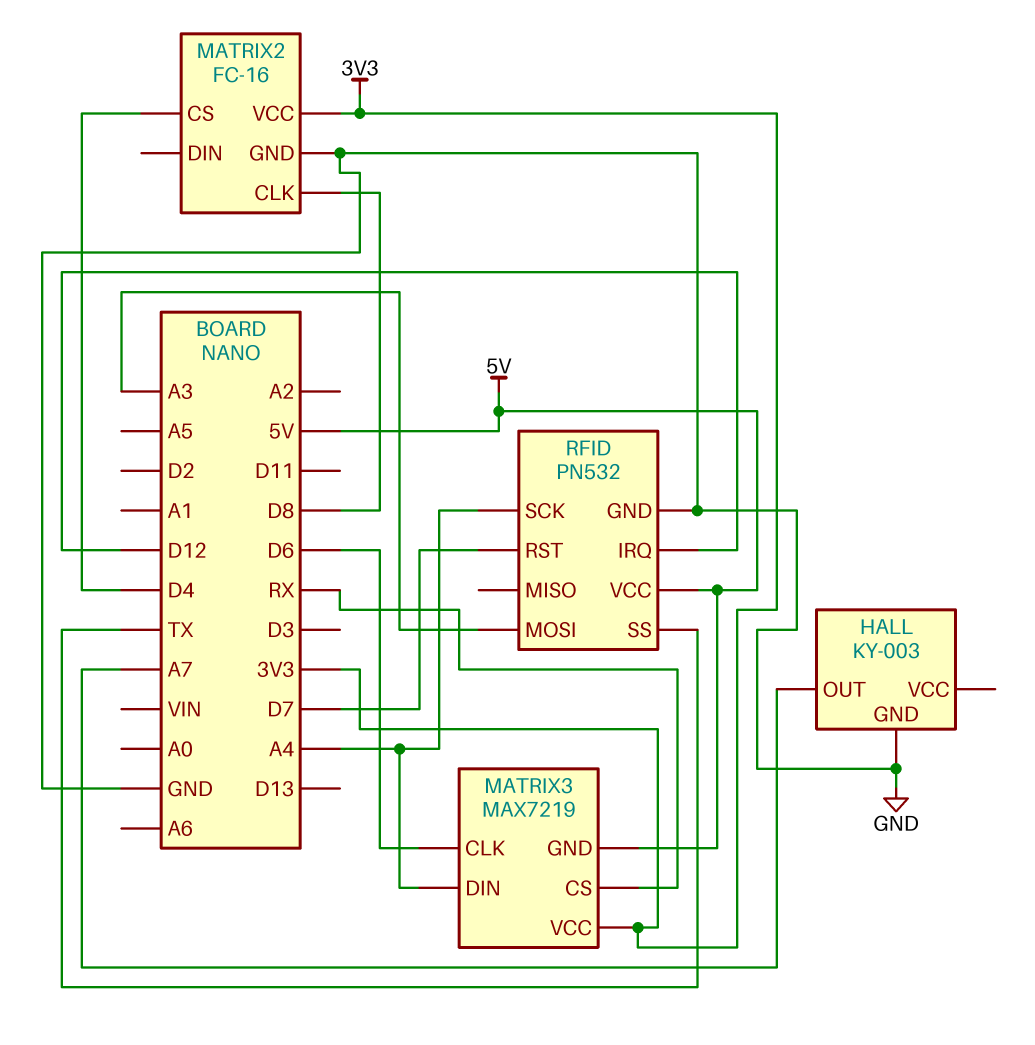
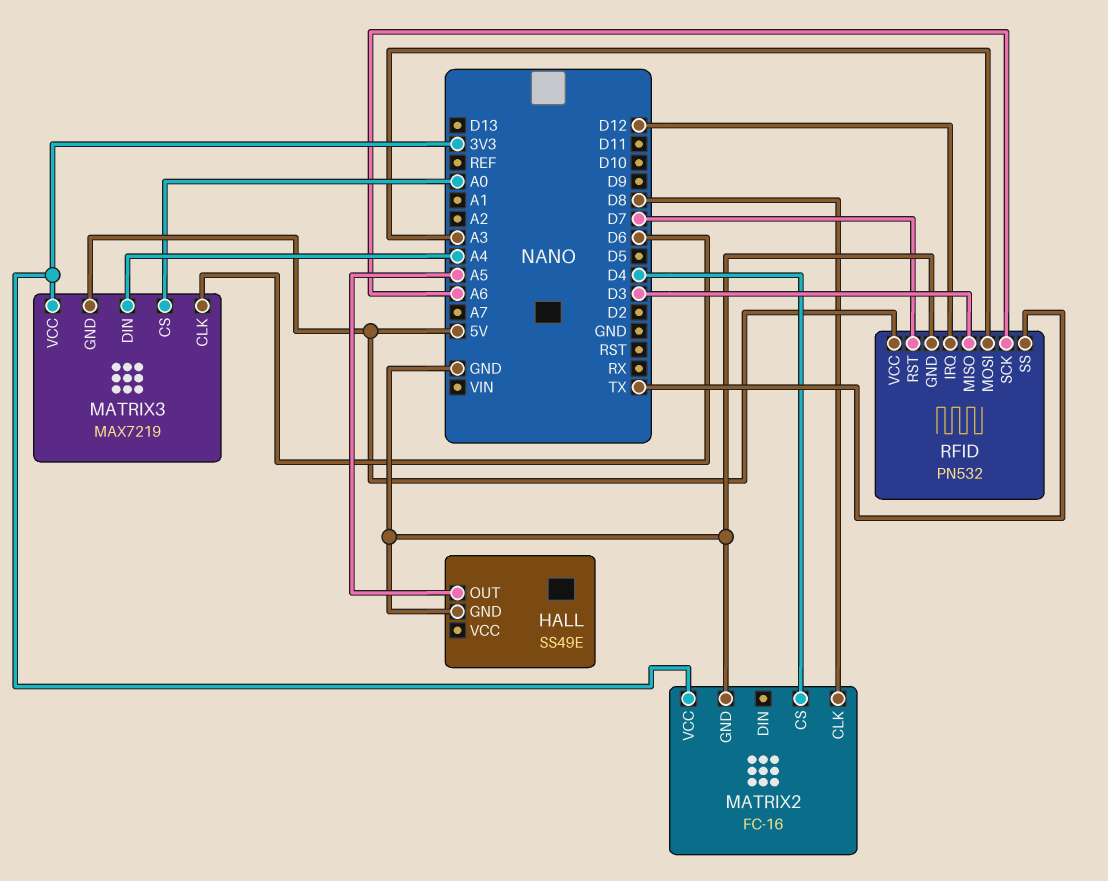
HALL: KY-003 -> SS49E
HALL pin OUT: A7 -> A5
MATRIX3 pin CS: RX -> A0
RFID pin MISO: none -> D3
RFID pin SCK: A4 -> A6

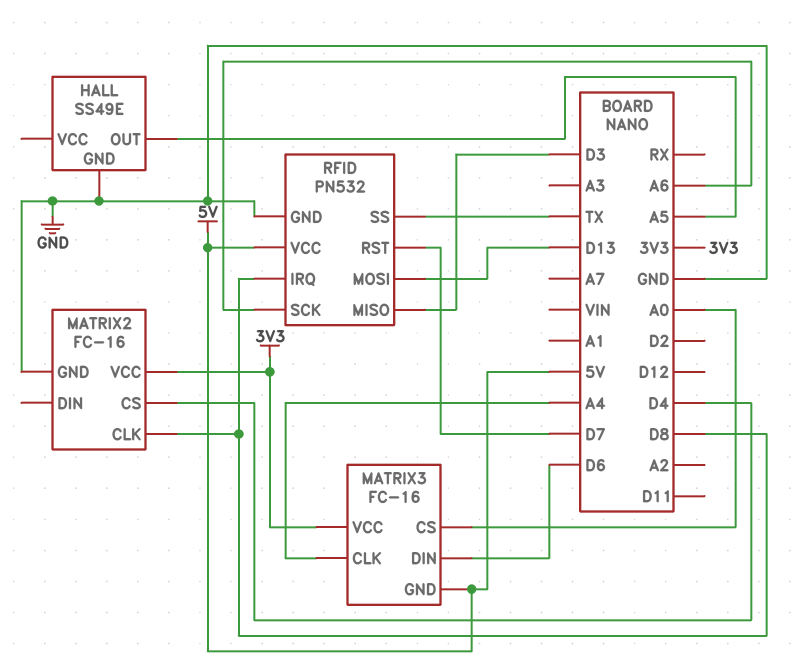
MATRIX3: MAX7219 -> FC-16
MATRIX3 pin CLK: D6 -> A4
MATRIX3 pin DIN: A4 -> D6
RFID pin IRQ: D12 -> D8
RFID pin MOSI: A3 -> D13

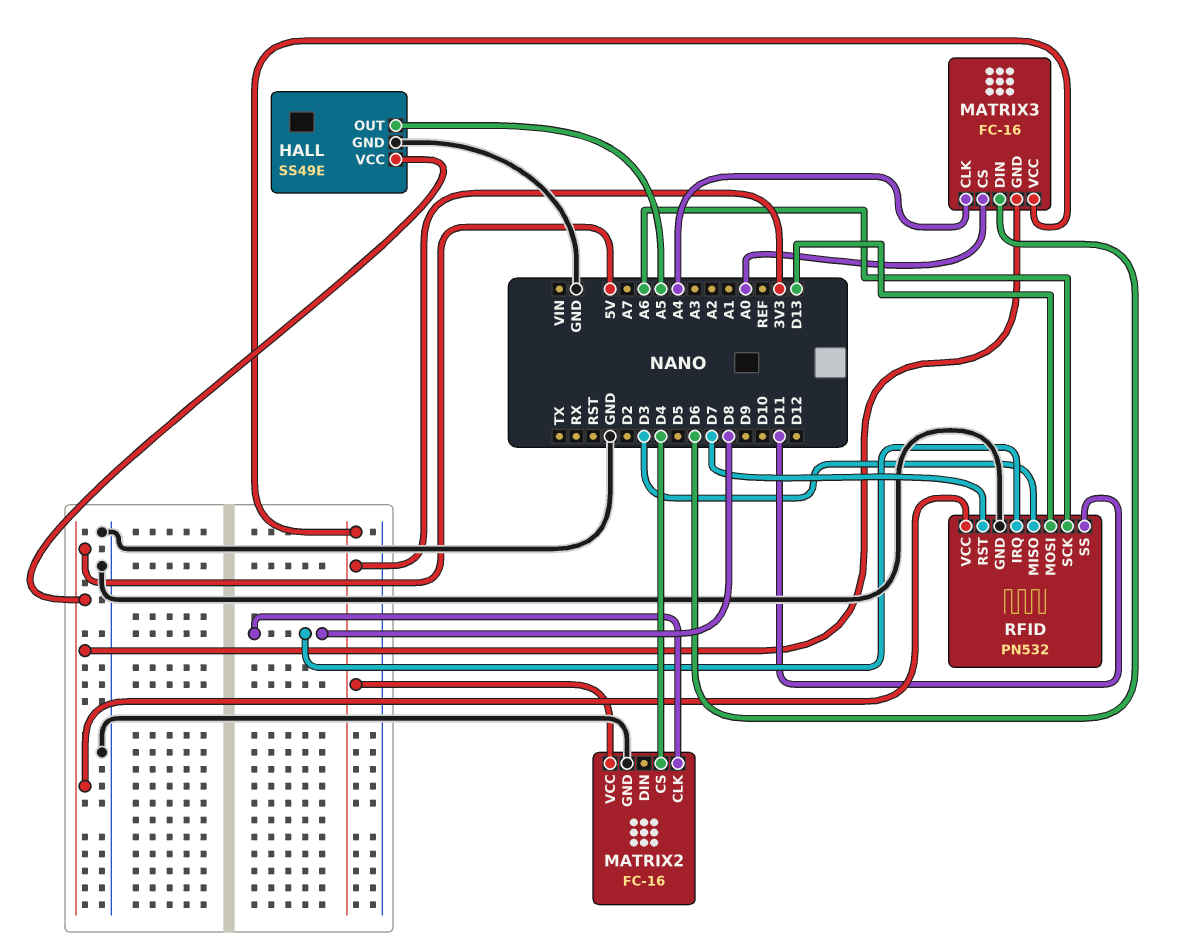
HALL pin VCC: none -> 5V
RFID pin SS: TX -> D11

